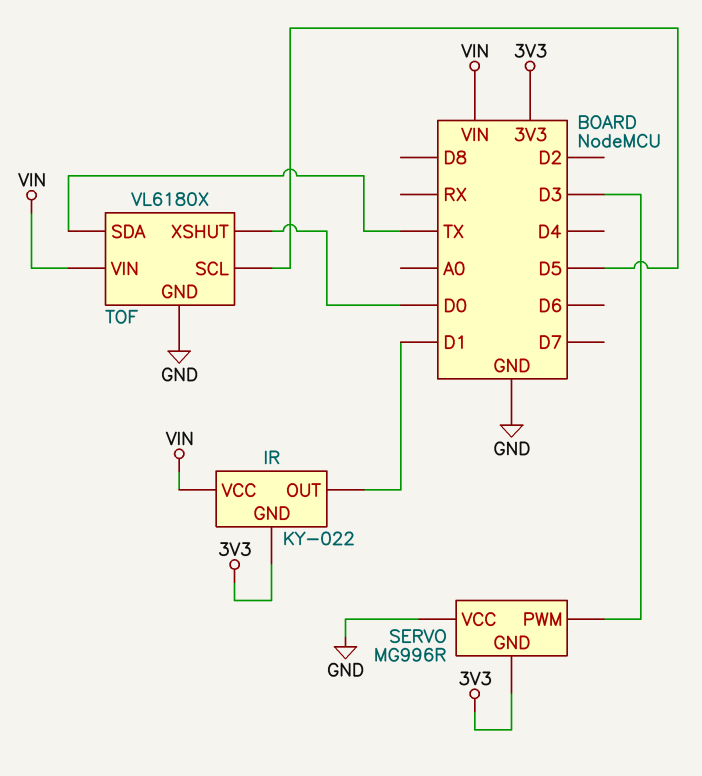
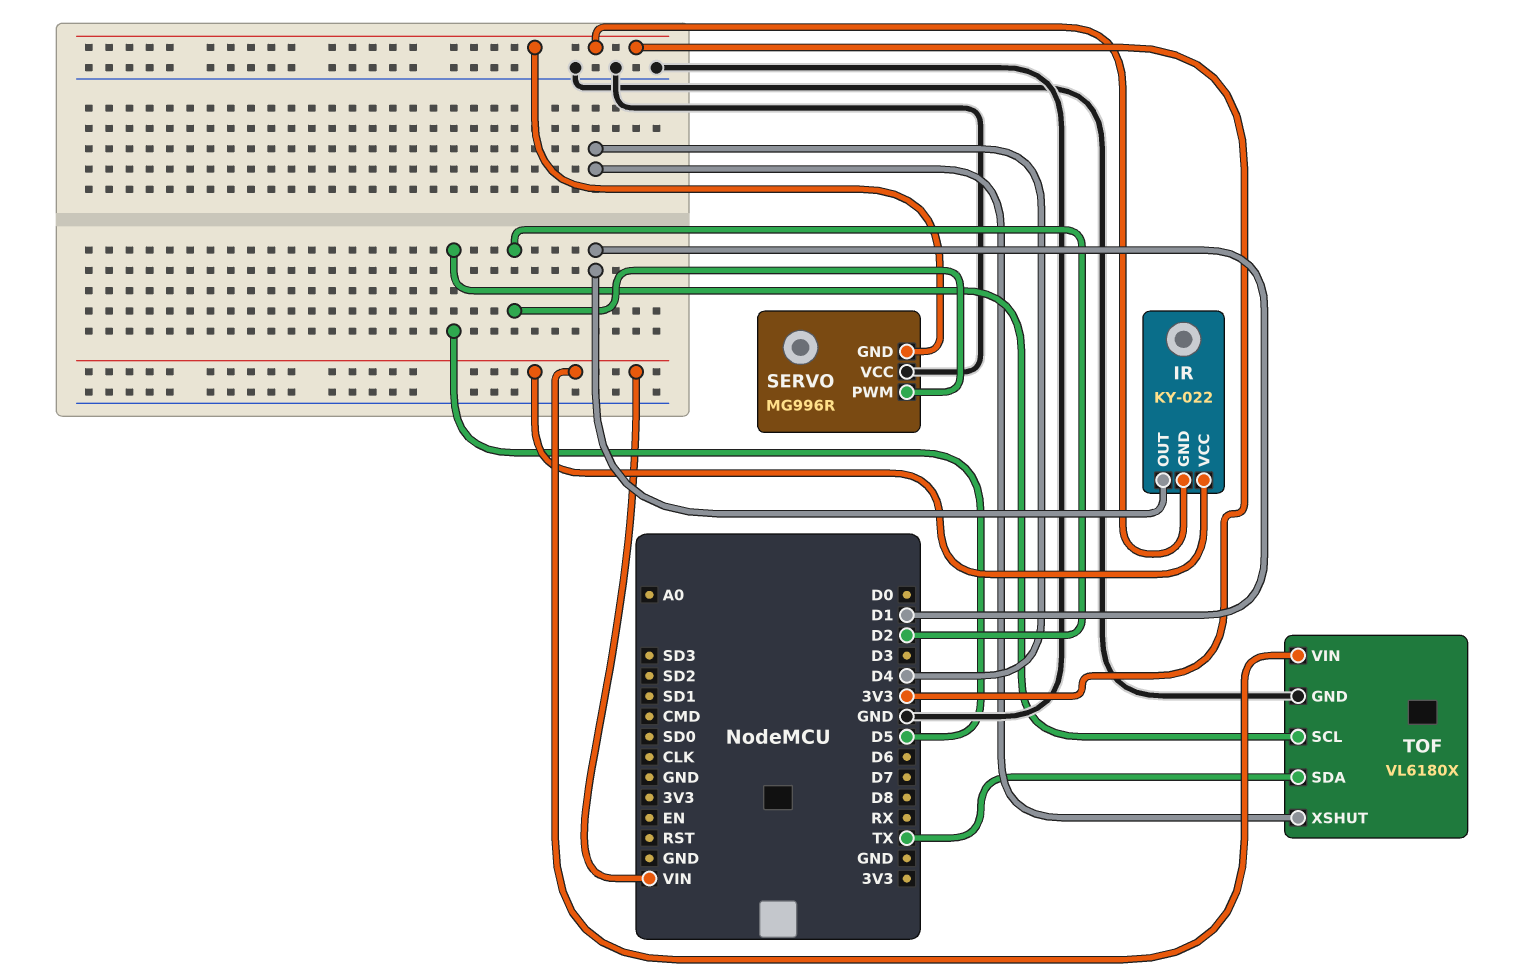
SERVO pin PWM: D3 -> D2
TOF pin XSHUT: D0 -> D4

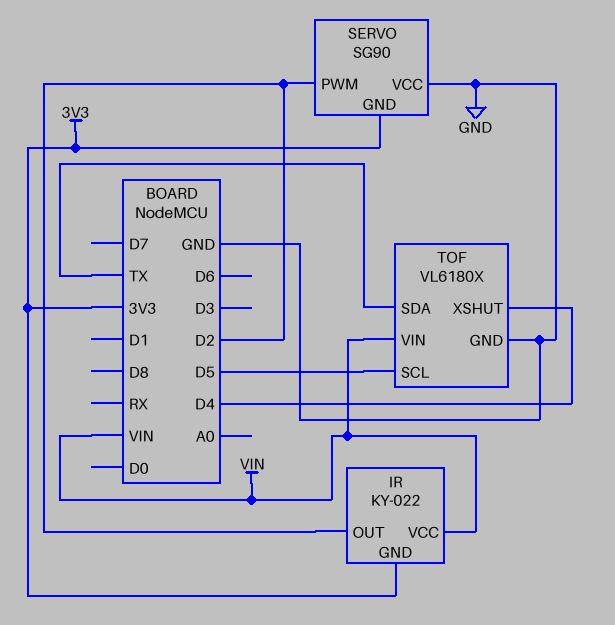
IR pin OUT: D1 -> D2
SERVO: MG996R -> SG90

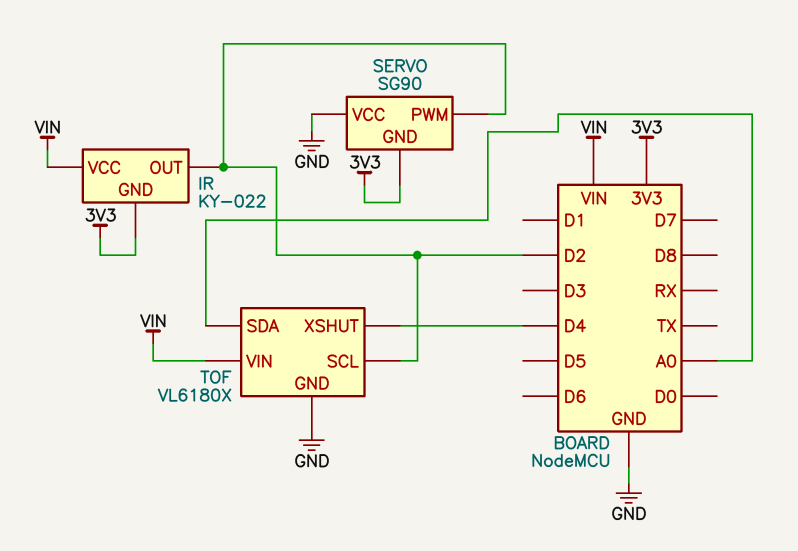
TOF pin SCL: D5 -> D2
TOF pin SDA: TX -> A0

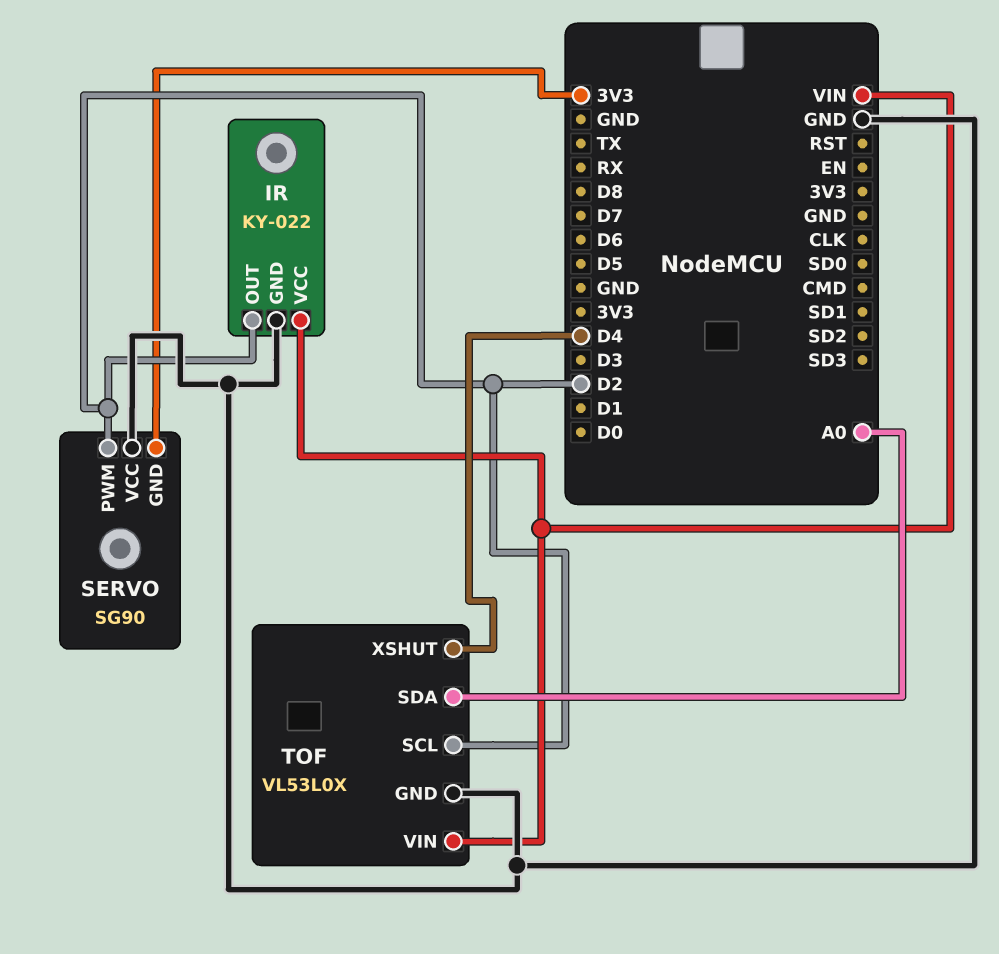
IR pin GND: 3V3 -> GND
TOF: VL6180X -> VL53L0X

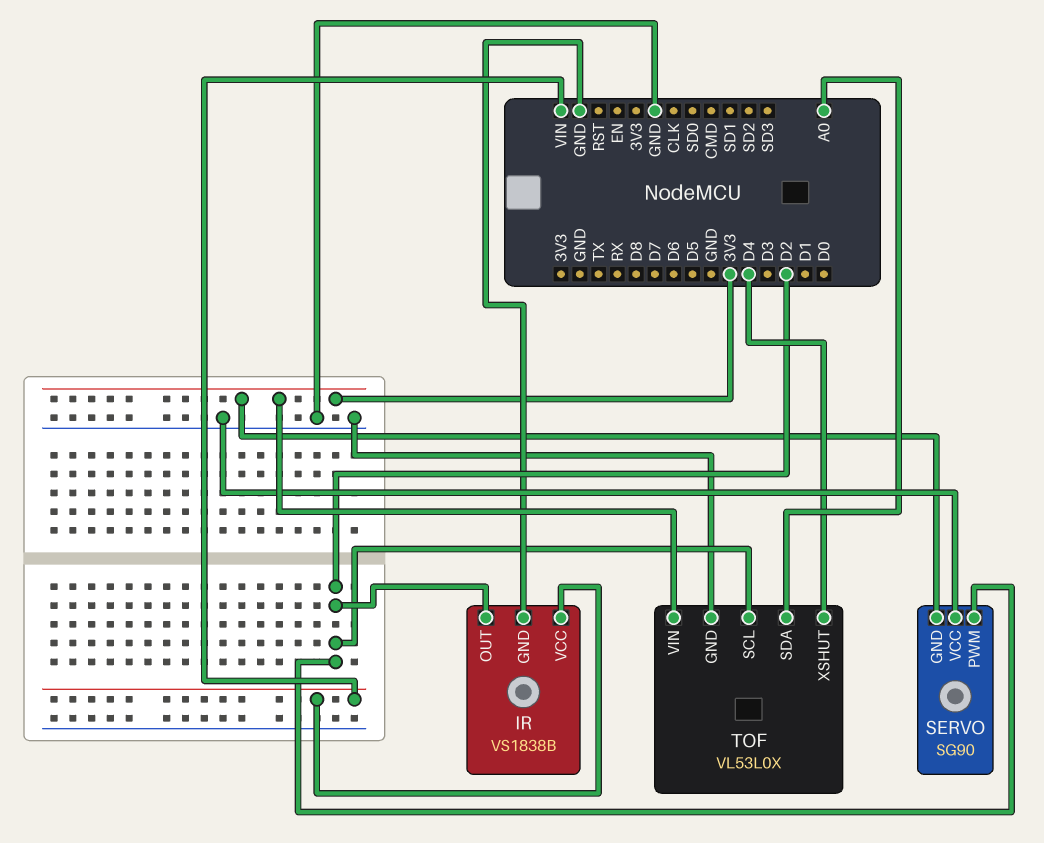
IR: KY-022 -> VS1838B
TOF pin VIN: VIN -> 3V3

